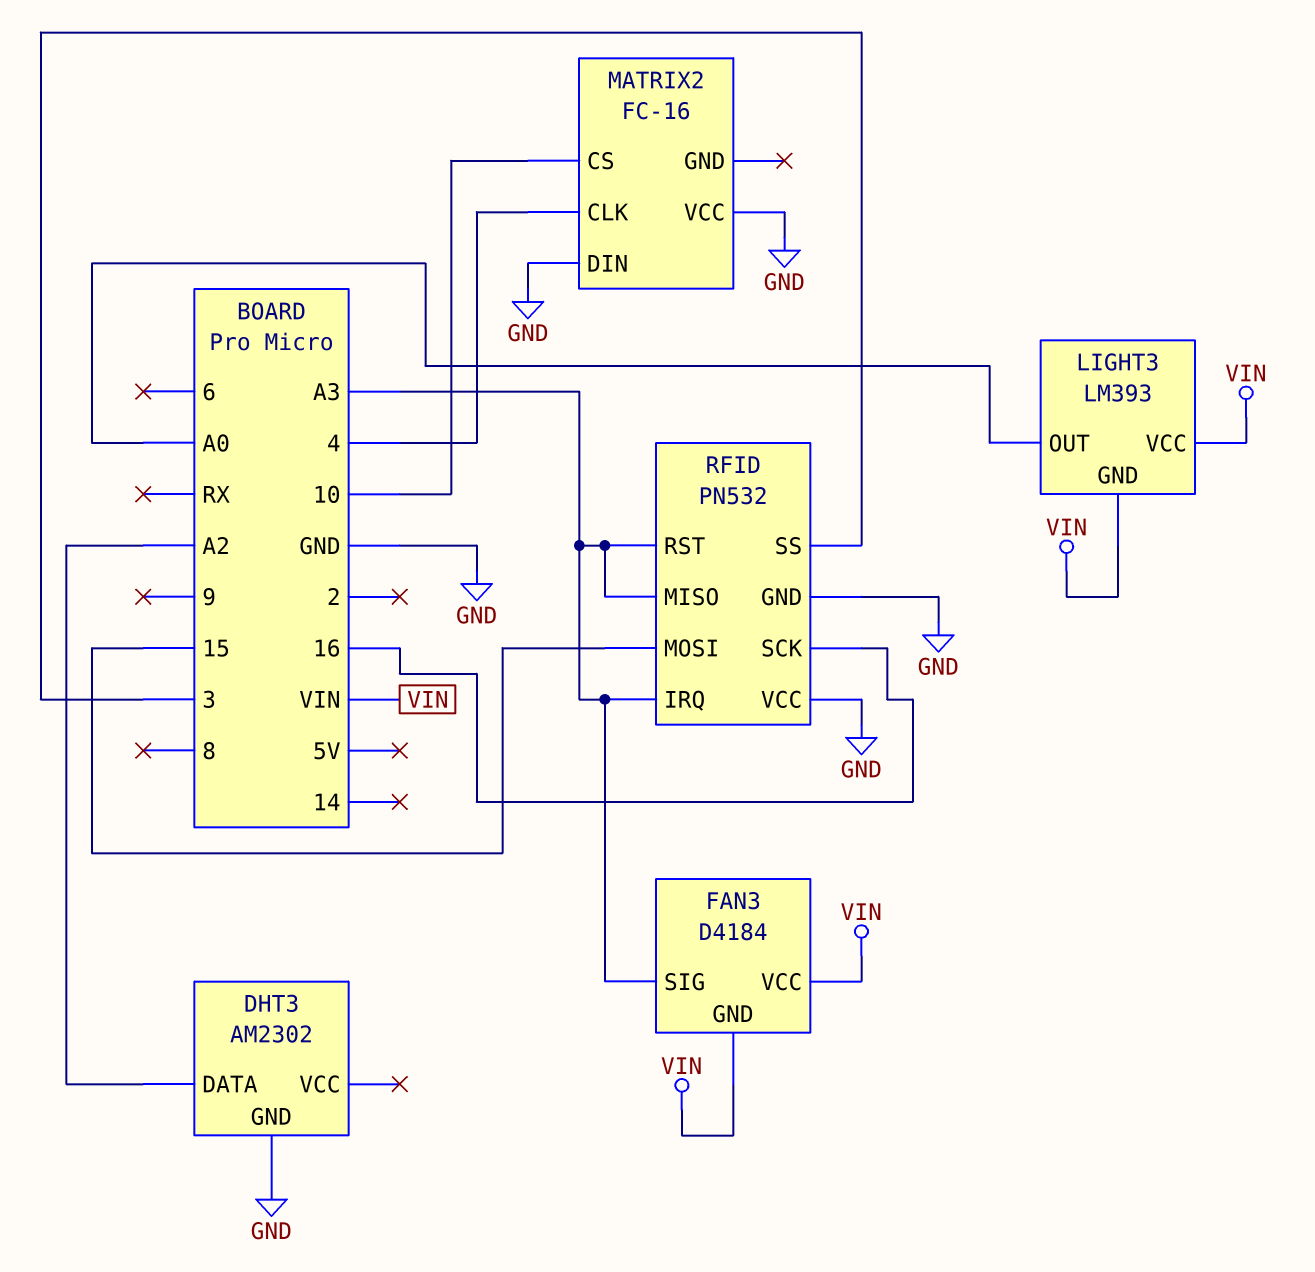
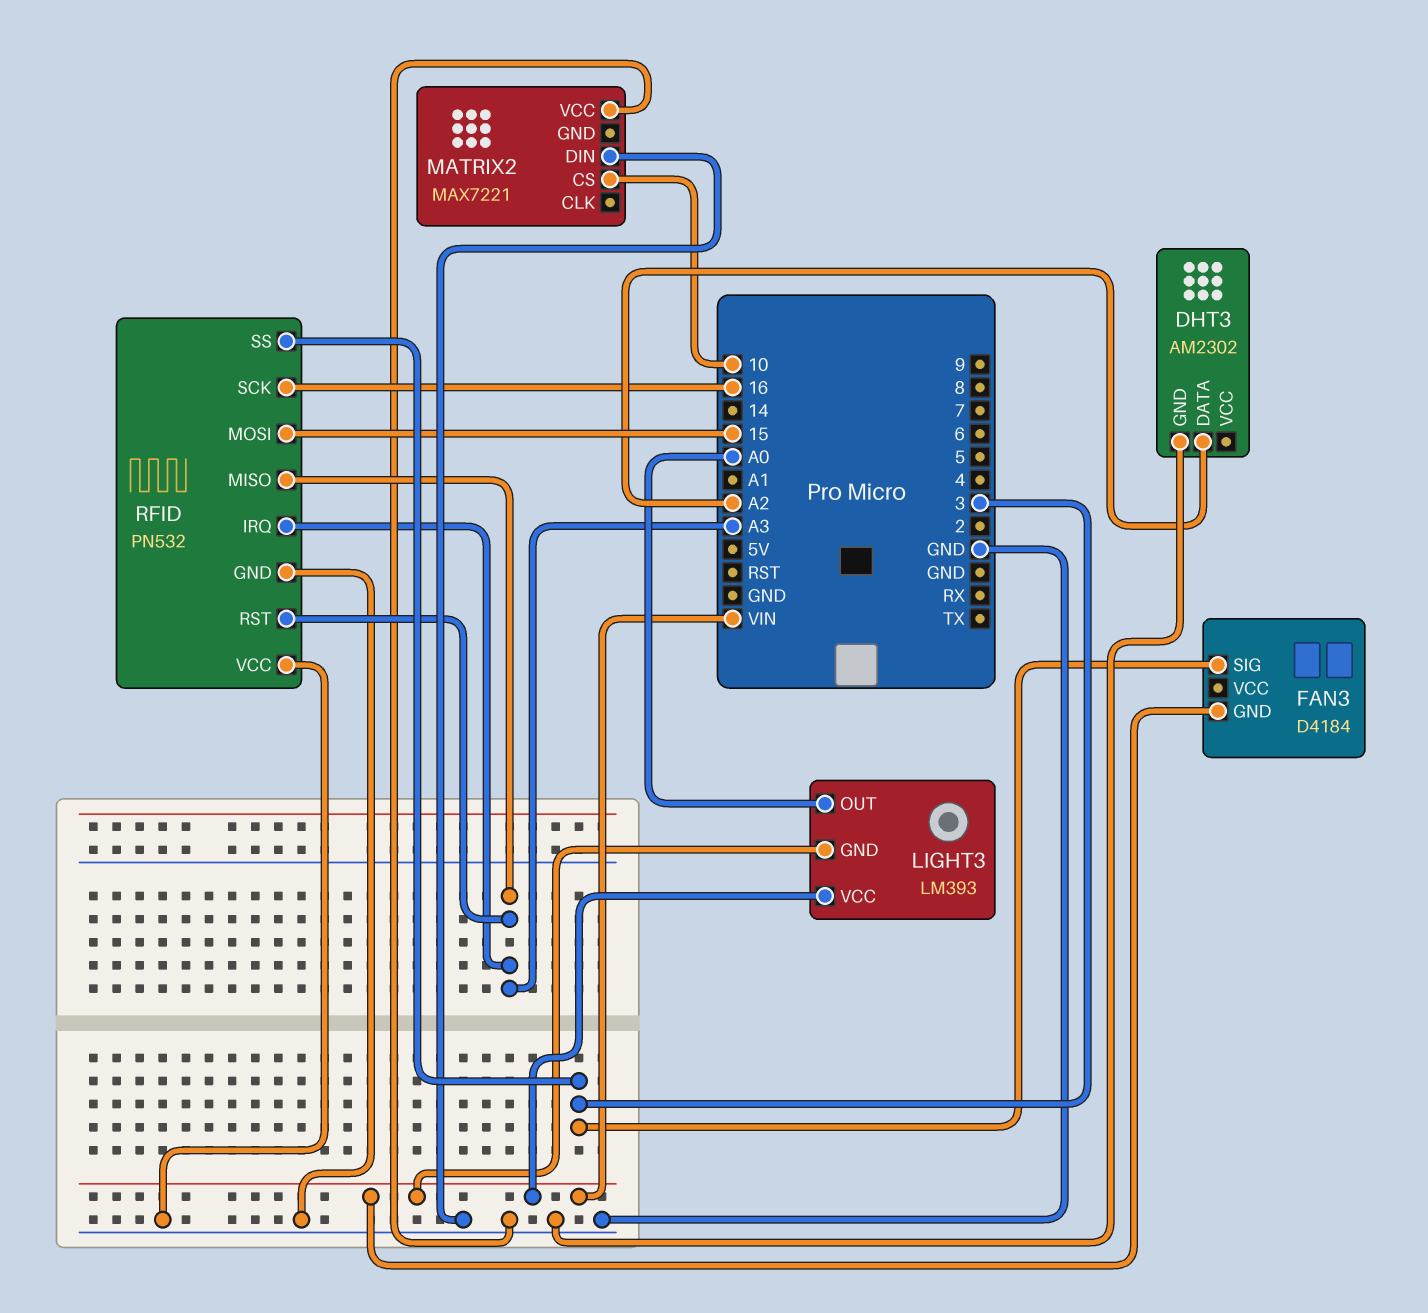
FAN3 pin SIG: A3 -> 3
FAN3 pin VCC: VIN -> none
MATRIX2: FC-16 -> MAX7221
MATRIX2 pin CLK: 4 -> none

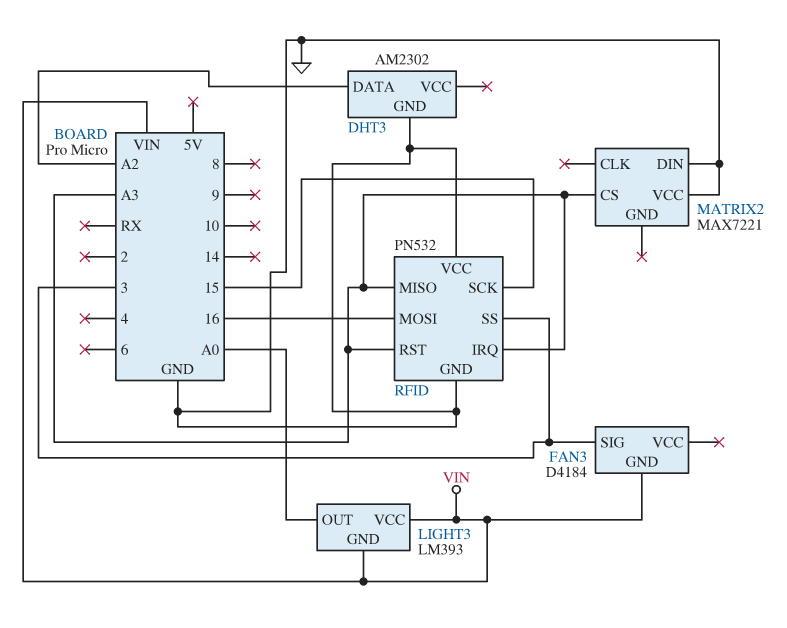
MATRIX2 pin CS: 10 -> A3
RFID pin MOSI: 15 -> 16
RFID pin SCK: 16 -> 15

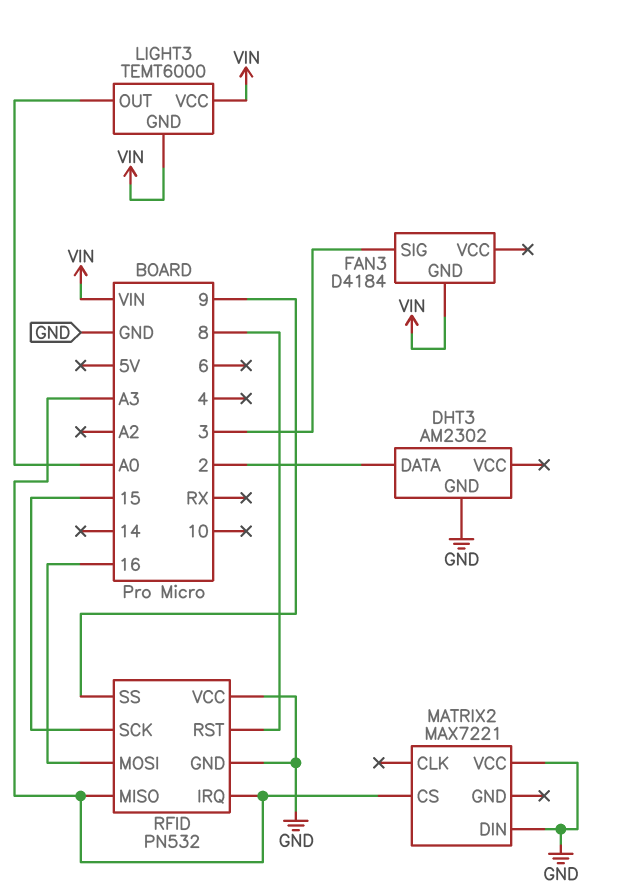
DHT3 pin DATA: A2 -> 2
LIGHT3: LM393 -> TEMT6000
RFID pin RST: A3 -> 8
RFID pin SS: 3 -> 9

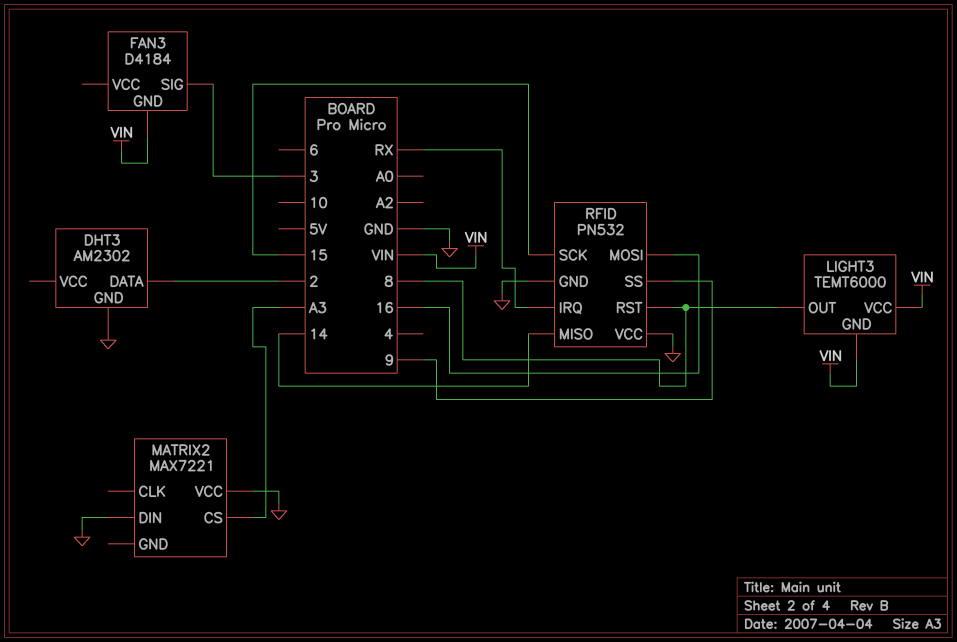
LIGHT3 pin OUT: A0 -> 8
RFID pin IRQ: A3 -> RX
RFID pin MISO: A3 -> 14

